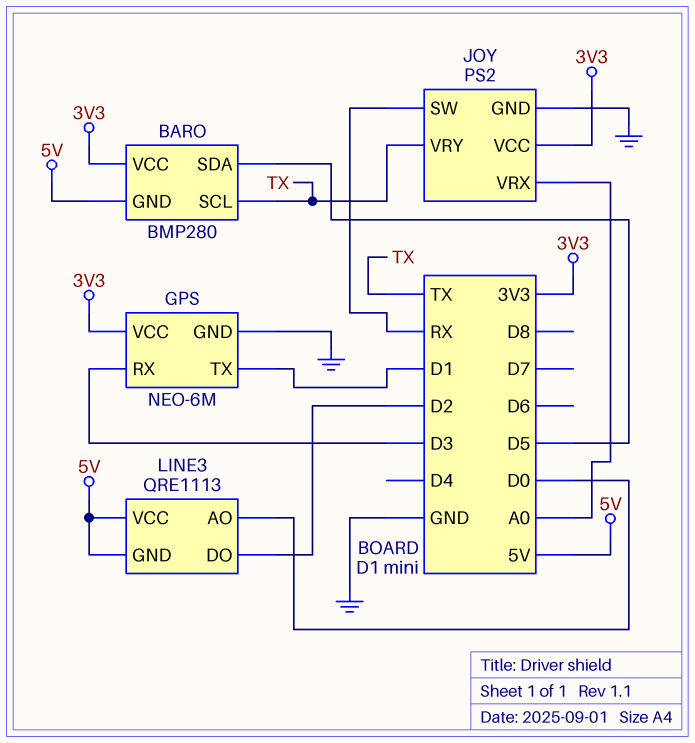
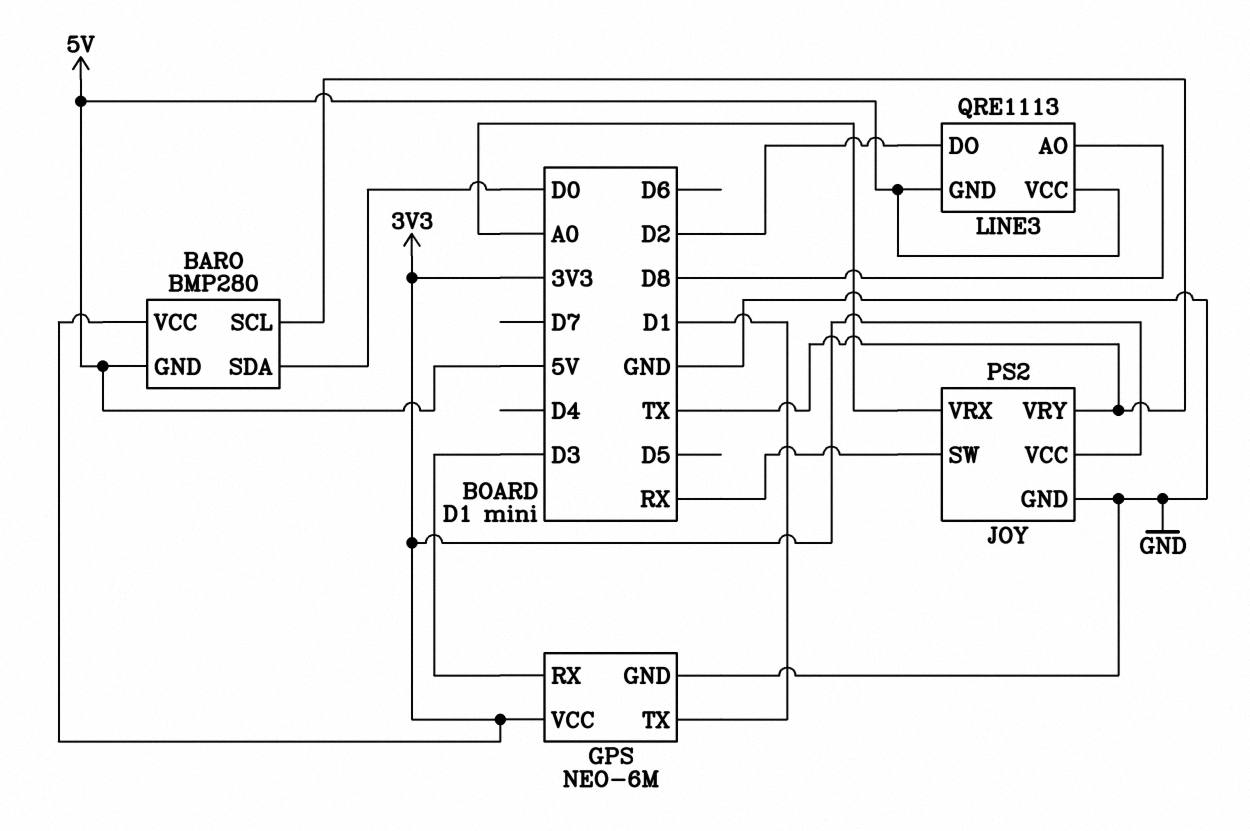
BARO pin SDA: D5 -> D0
LINE3 pin AO: D0 -> D8

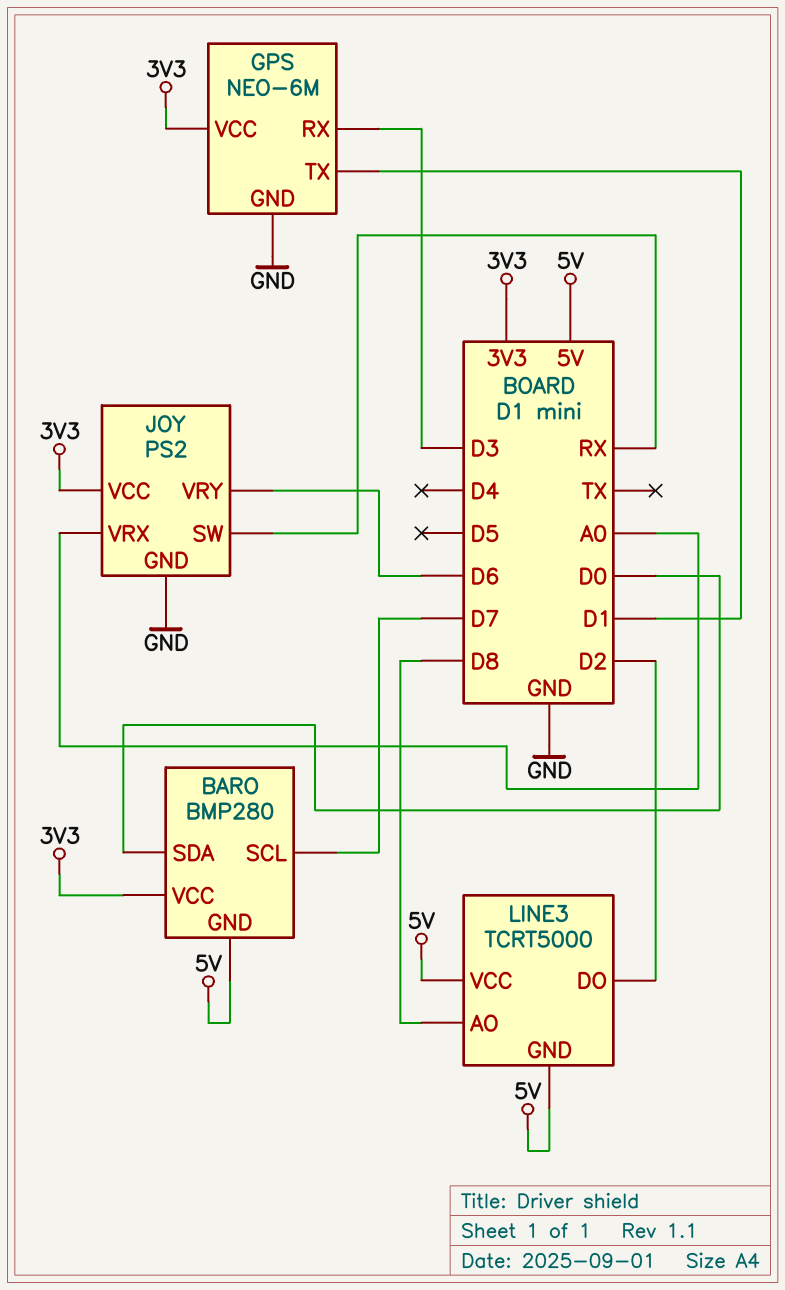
BARO pin SCL: TX -> D7
JOY pin VRY: TX -> D6
LINE3: QRE1113 -> TCRT5000

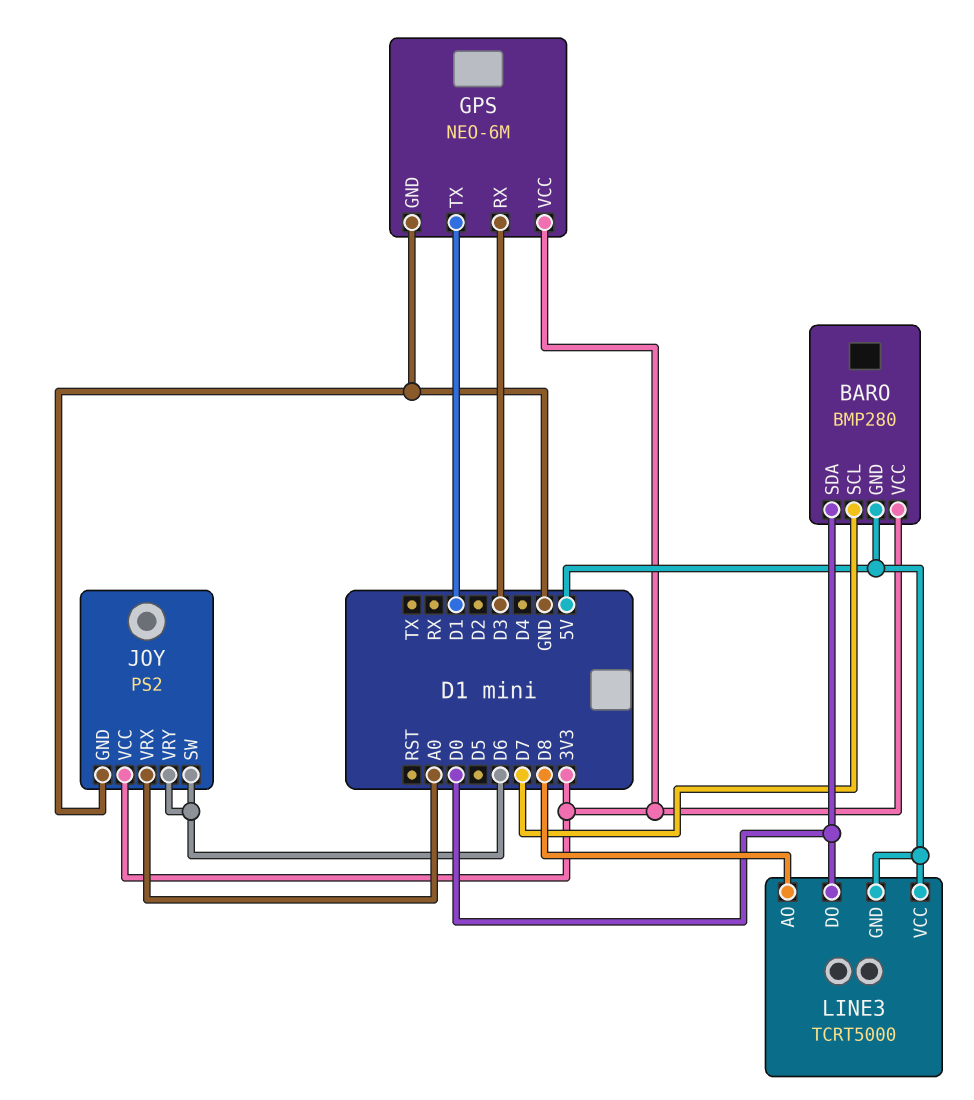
JOY pin SW: RX -> D6
LINE3 pin DO: D2 -> D0

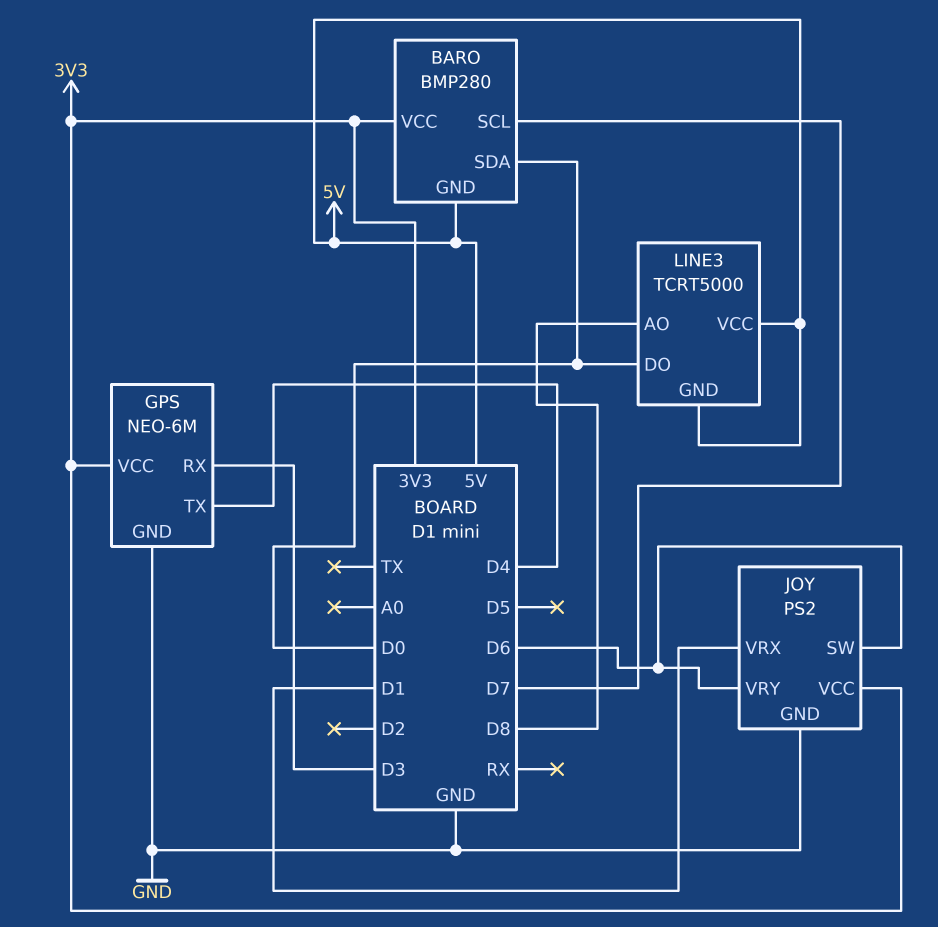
GPS pin TX: D1 -> D4
JOY pin VRX: A0 -> D1

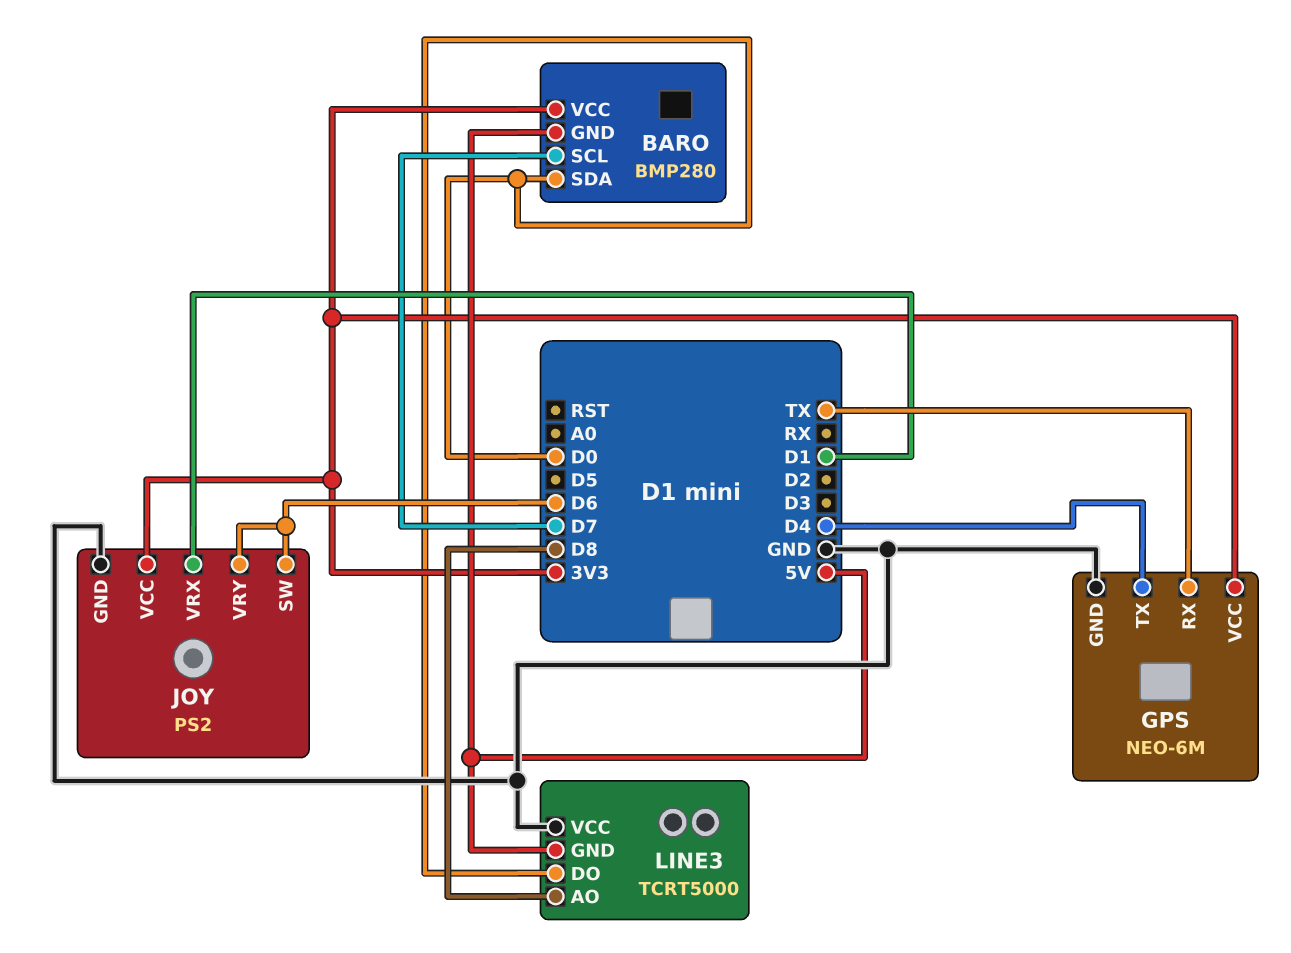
GPS pin RX: D3 -> TX
LINE3 pin VCC: 5V -> GND

